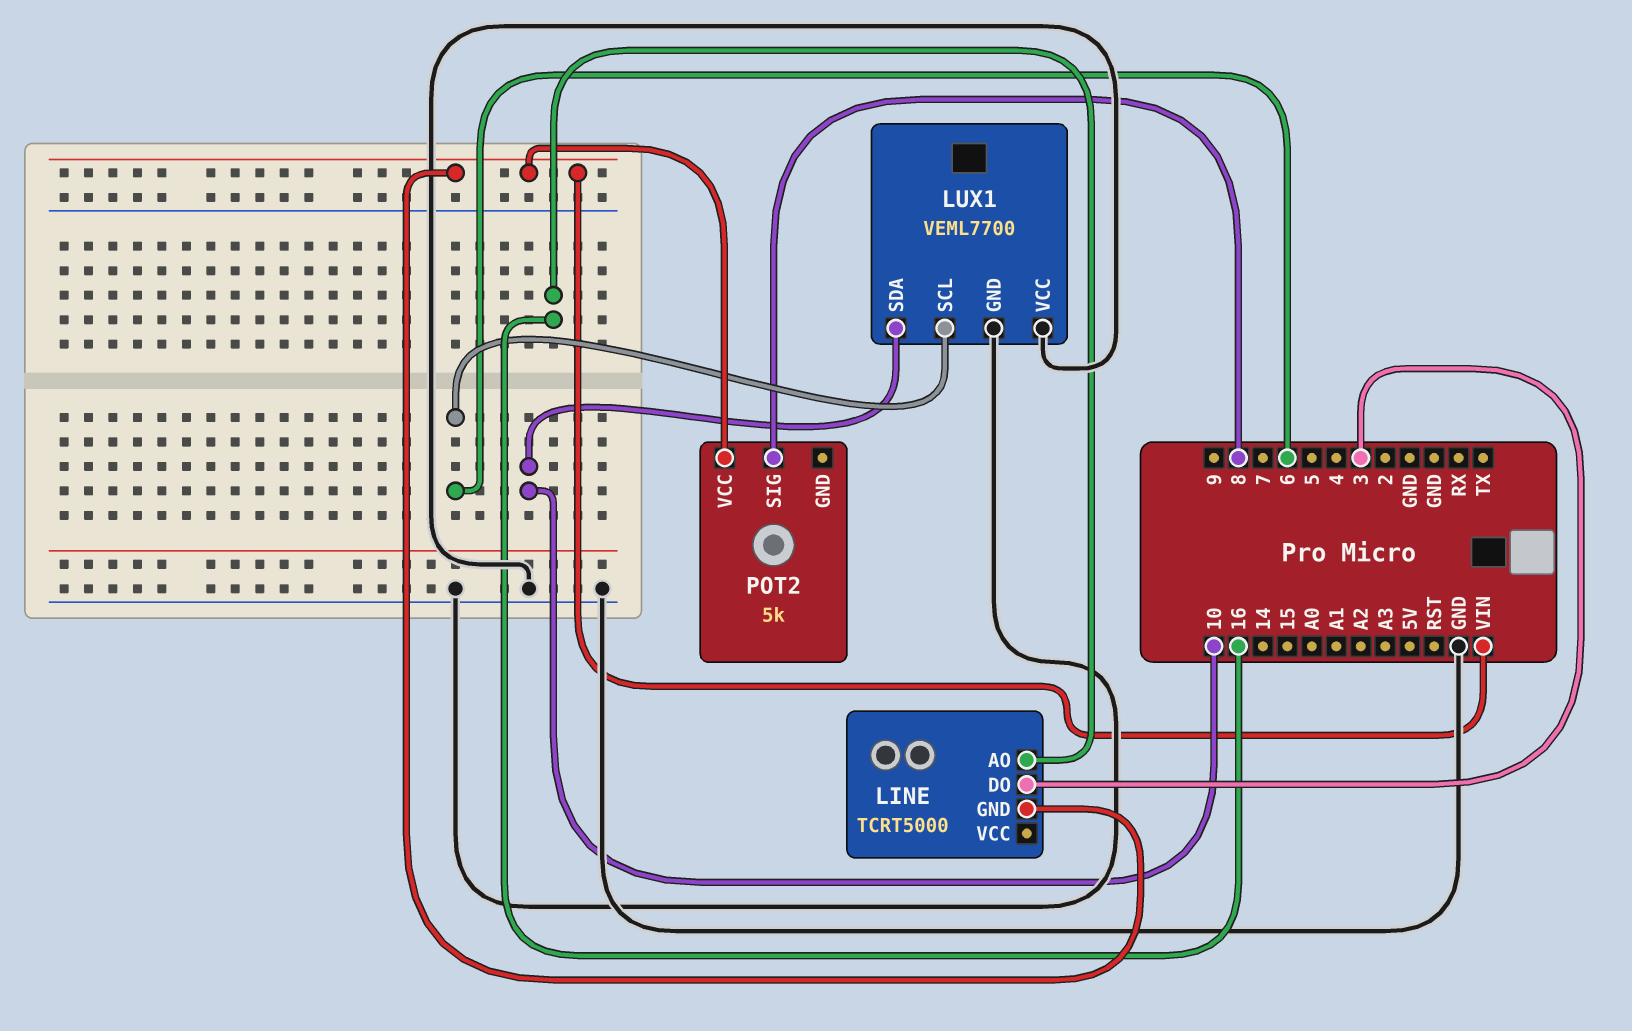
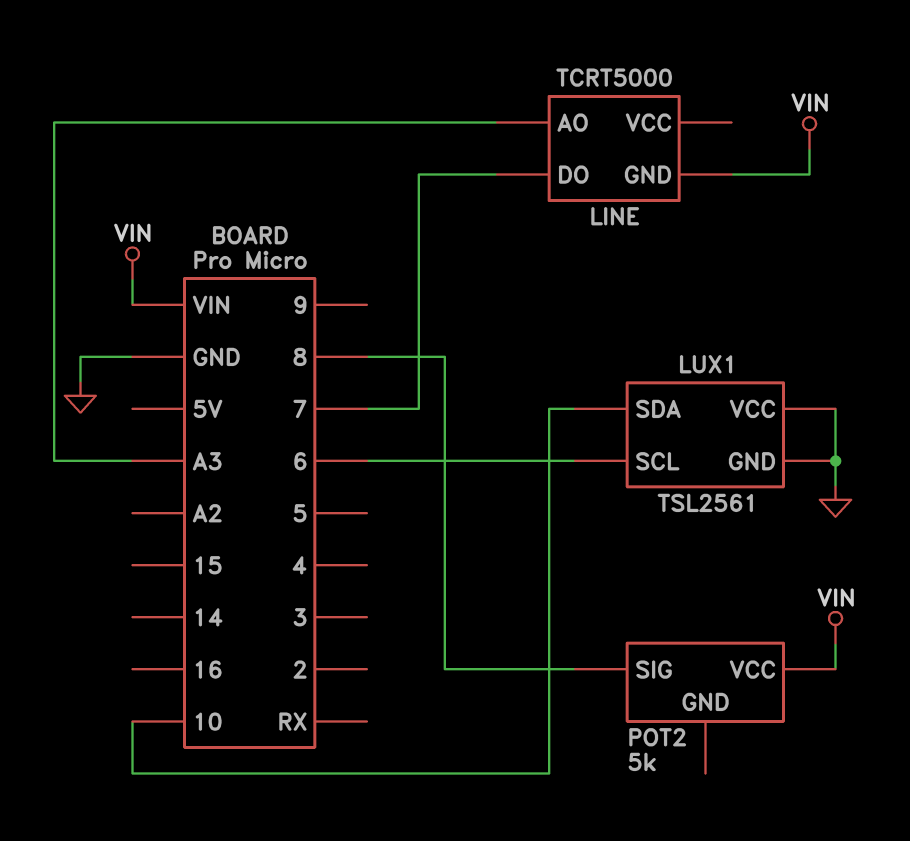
LINE pin AO: 16 -> A3
LINE pin DO: 3 -> 7
LUX1: VEML7700 -> TSL2561

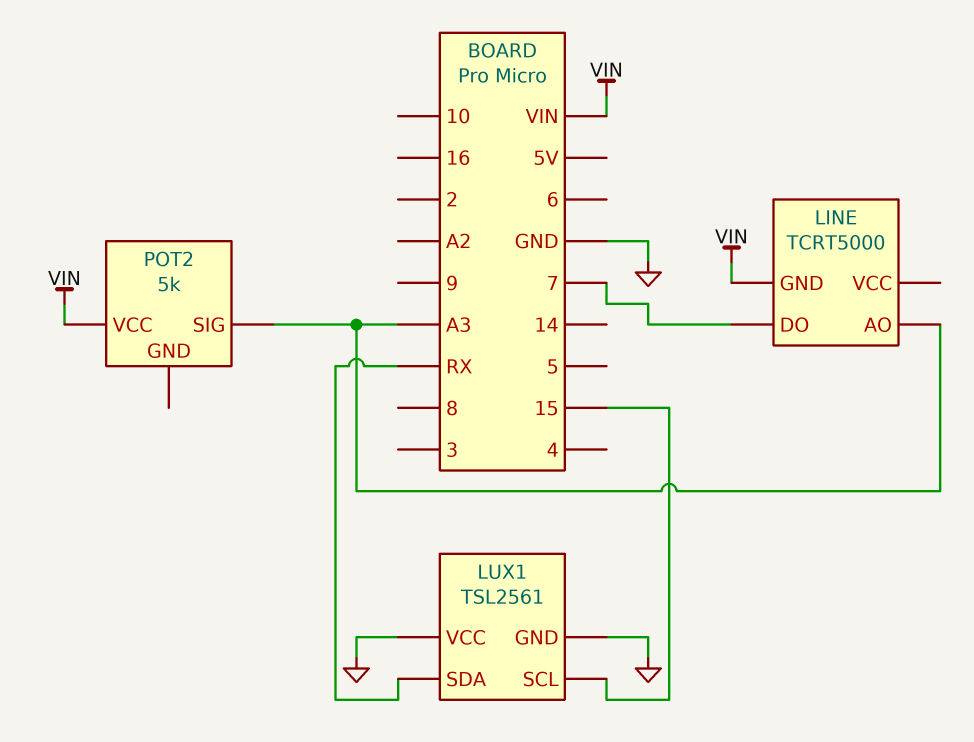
LUX1 pin SCL: 6 -> 15
LUX1 pin SDA: 10 -> RX
POT2 pin SIG: 8 -> A3

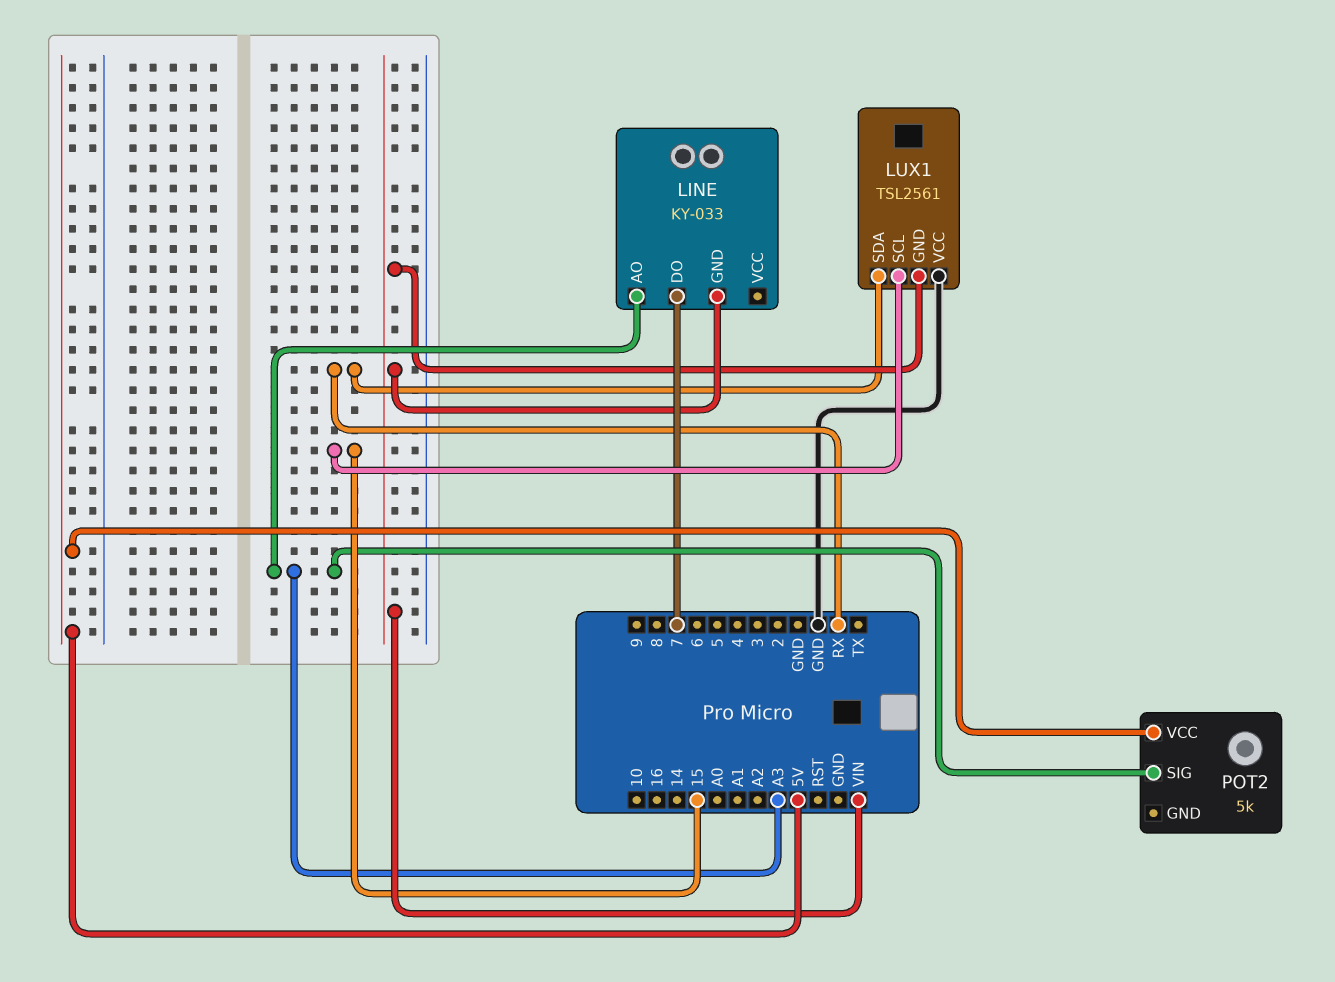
LINE: TCRT5000 -> KY-033
LUX1 pin GND: GND -> VIN
POT2 pin VCC: VIN -> 5V

